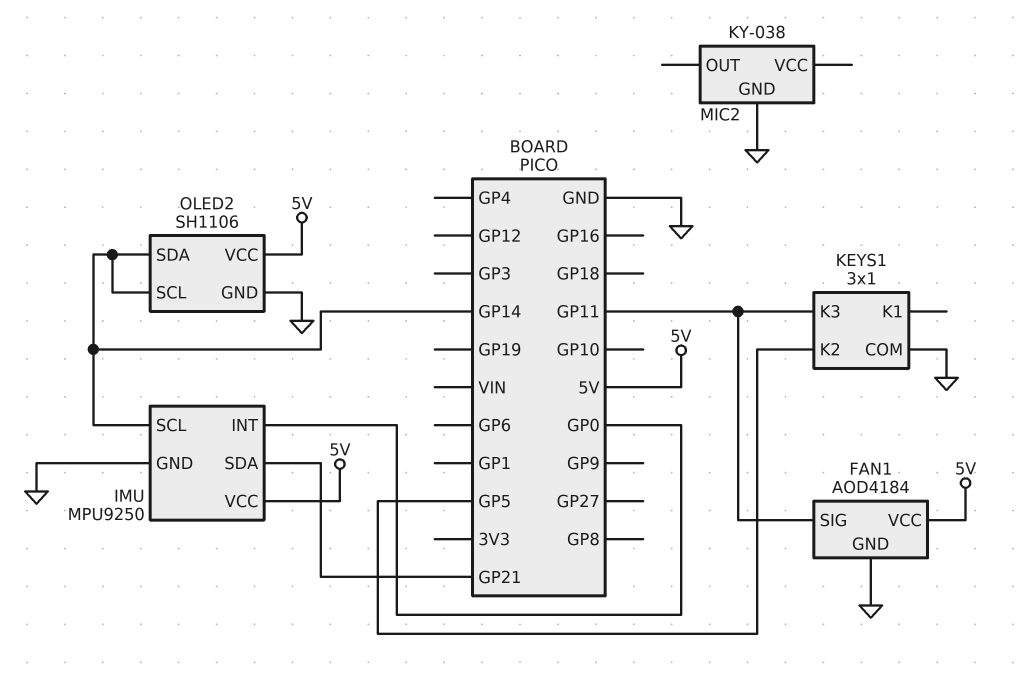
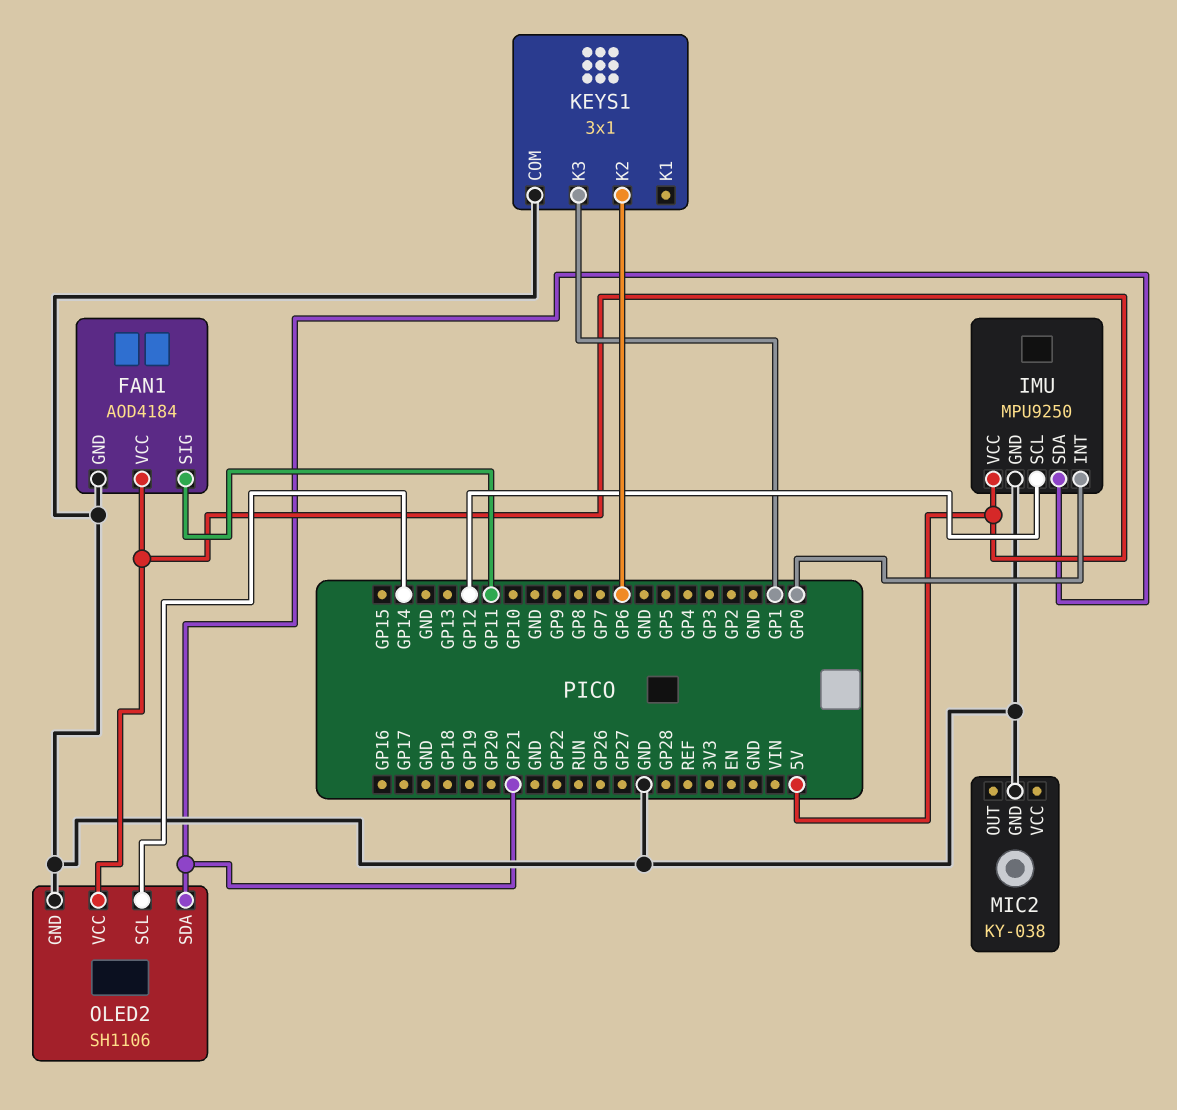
IMU pin SCL: GP14 -> GP12
KEYS1 pin K2: GP5 -> GP6
KEYS1 pin K3: GP11 -> GP1
OLED2 pin SDA: GP14 -> GP21

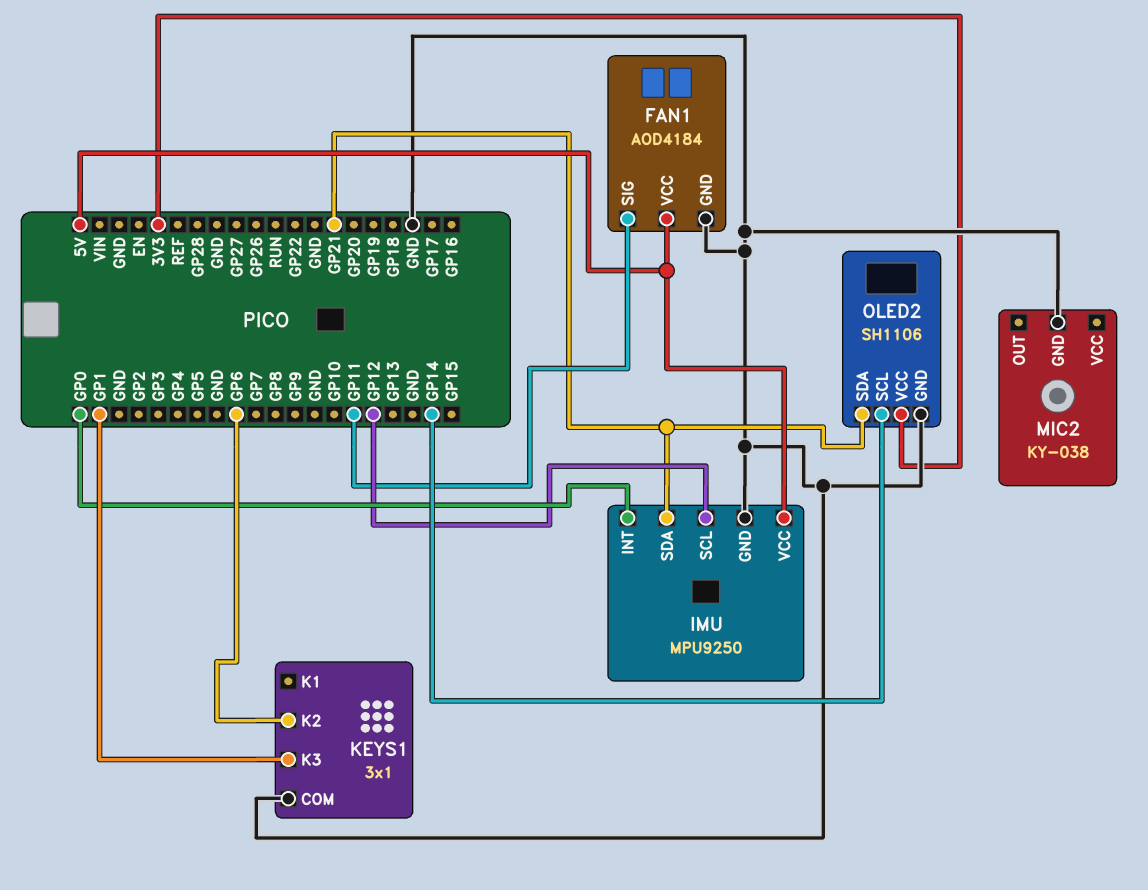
OLED2 pin VCC: 5V -> 3V3

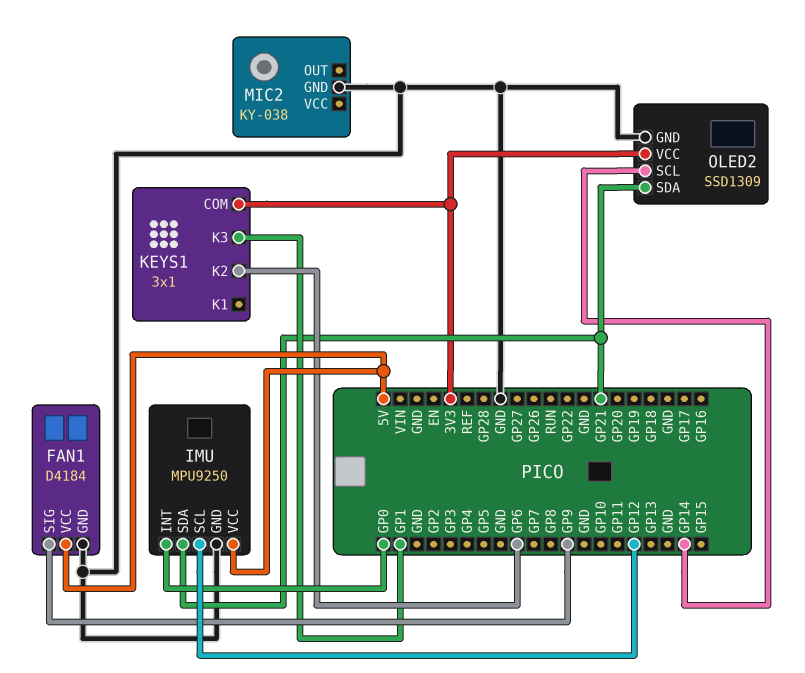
FAN1: AOD4184 -> D4184
FAN1 pin SIG: GP11 -> GP9
KEYS1 pin COM: GND -> 3V3
OLED2: SH1106 -> SSD1309

